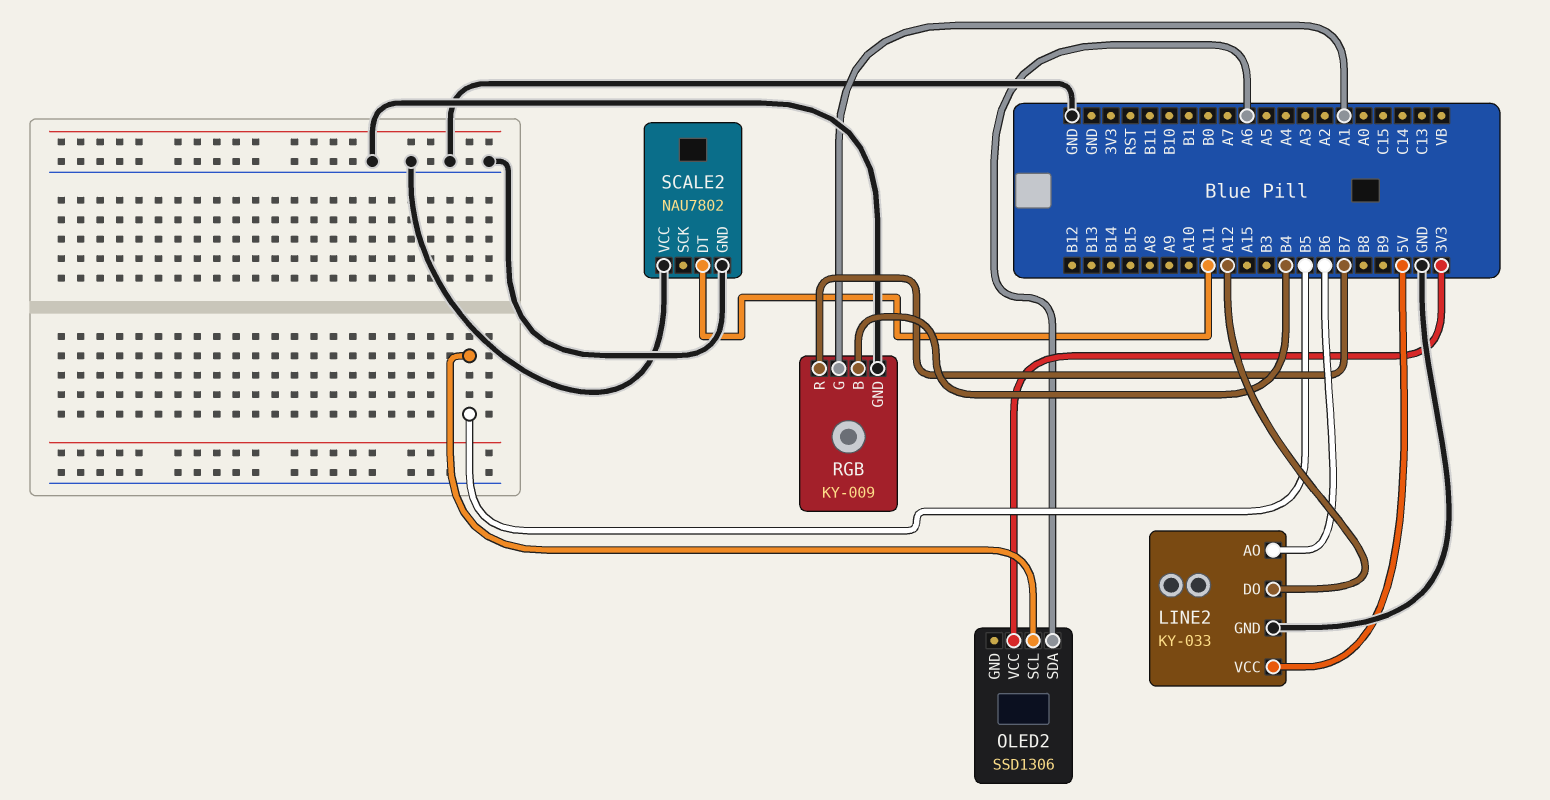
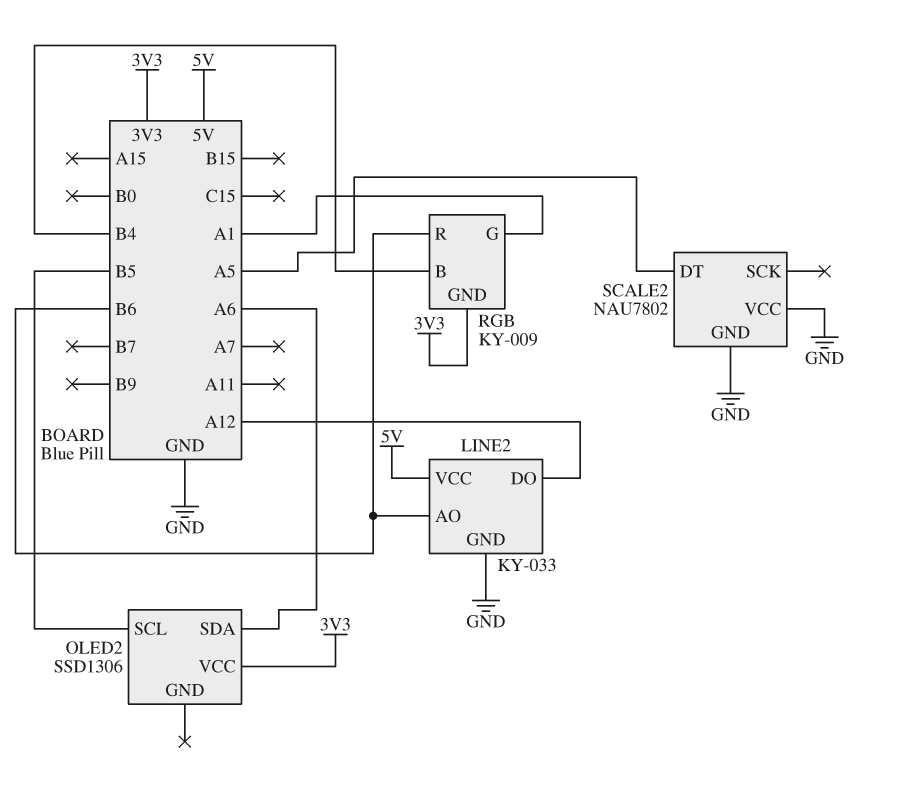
RGB pin GND: GND -> 3V3
RGB pin R: B7 -> B6
SCALE2 pin DT: A11 -> A5

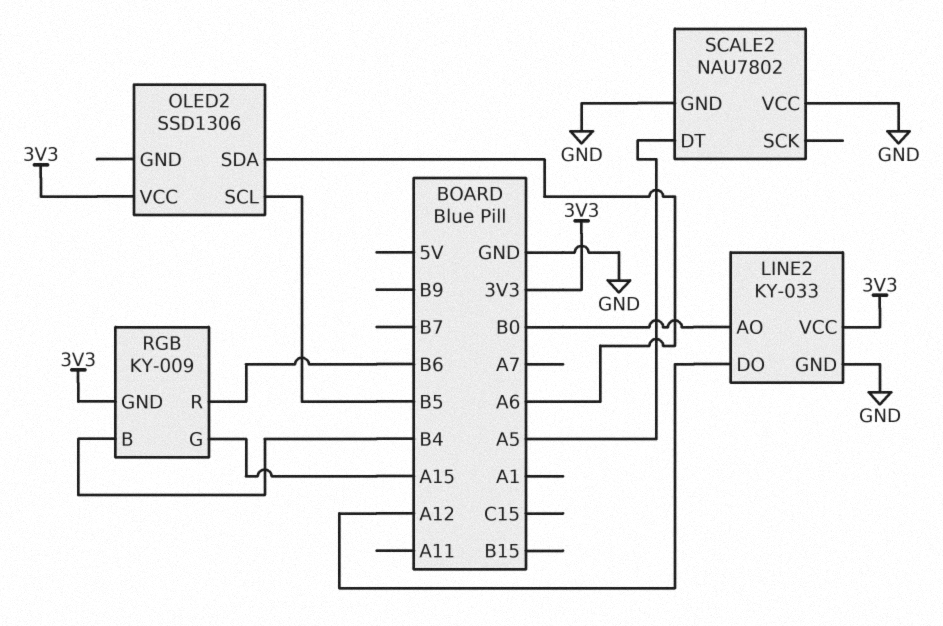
LINE2 pin AO: B6 -> B0
LINE2 pin VCC: 5V -> 3V3
RGB pin G: A1 -> A15

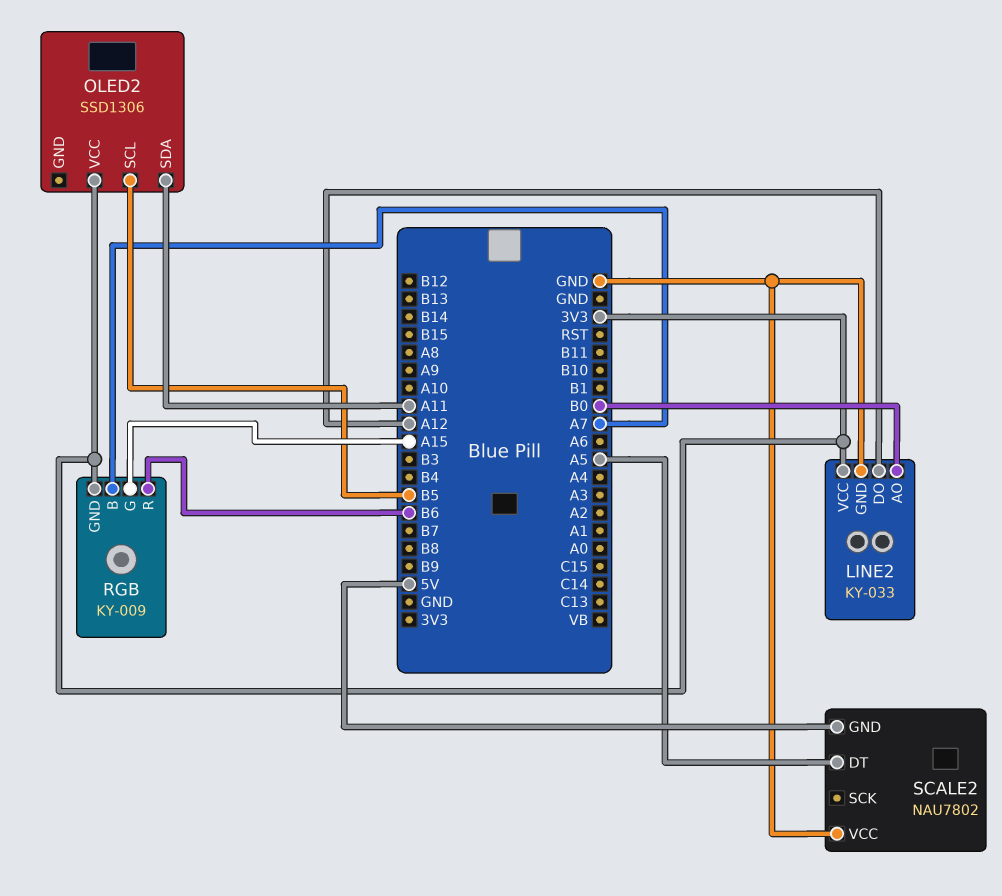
OLED2 pin SDA: A6 -> A11
RGB pin B: B4 -> A7
SCALE2 pin GND: GND -> 5V

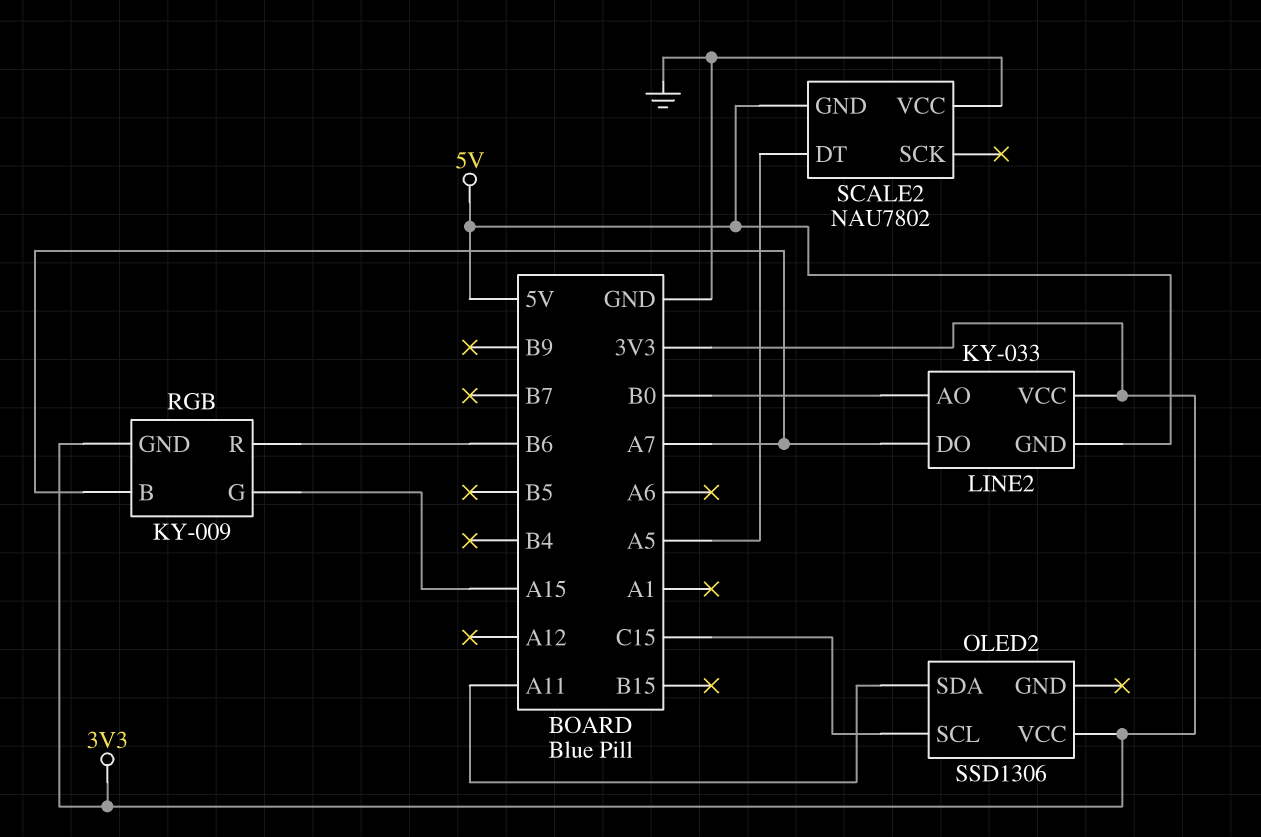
LINE2 pin DO: A12 -> A7
LINE2 pin GND: GND -> 5V
OLED2 pin SCL: B5 -> C15

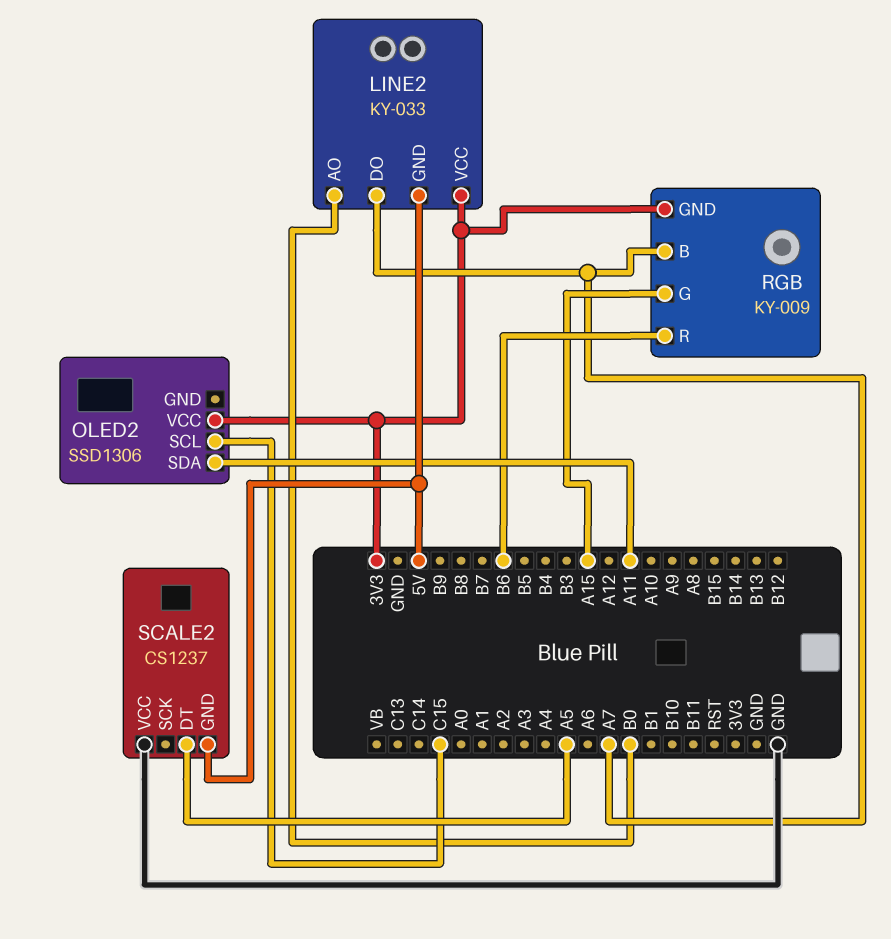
SCALE2: NAU7802 -> CS1237

